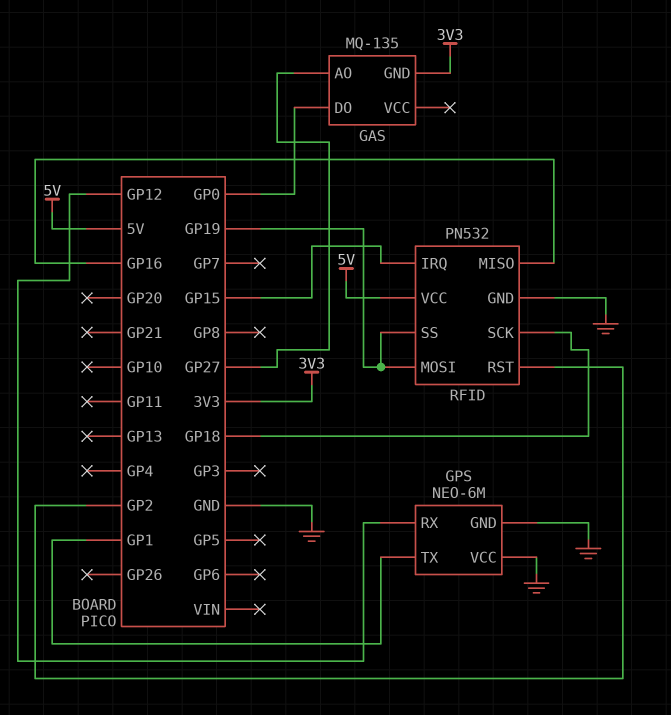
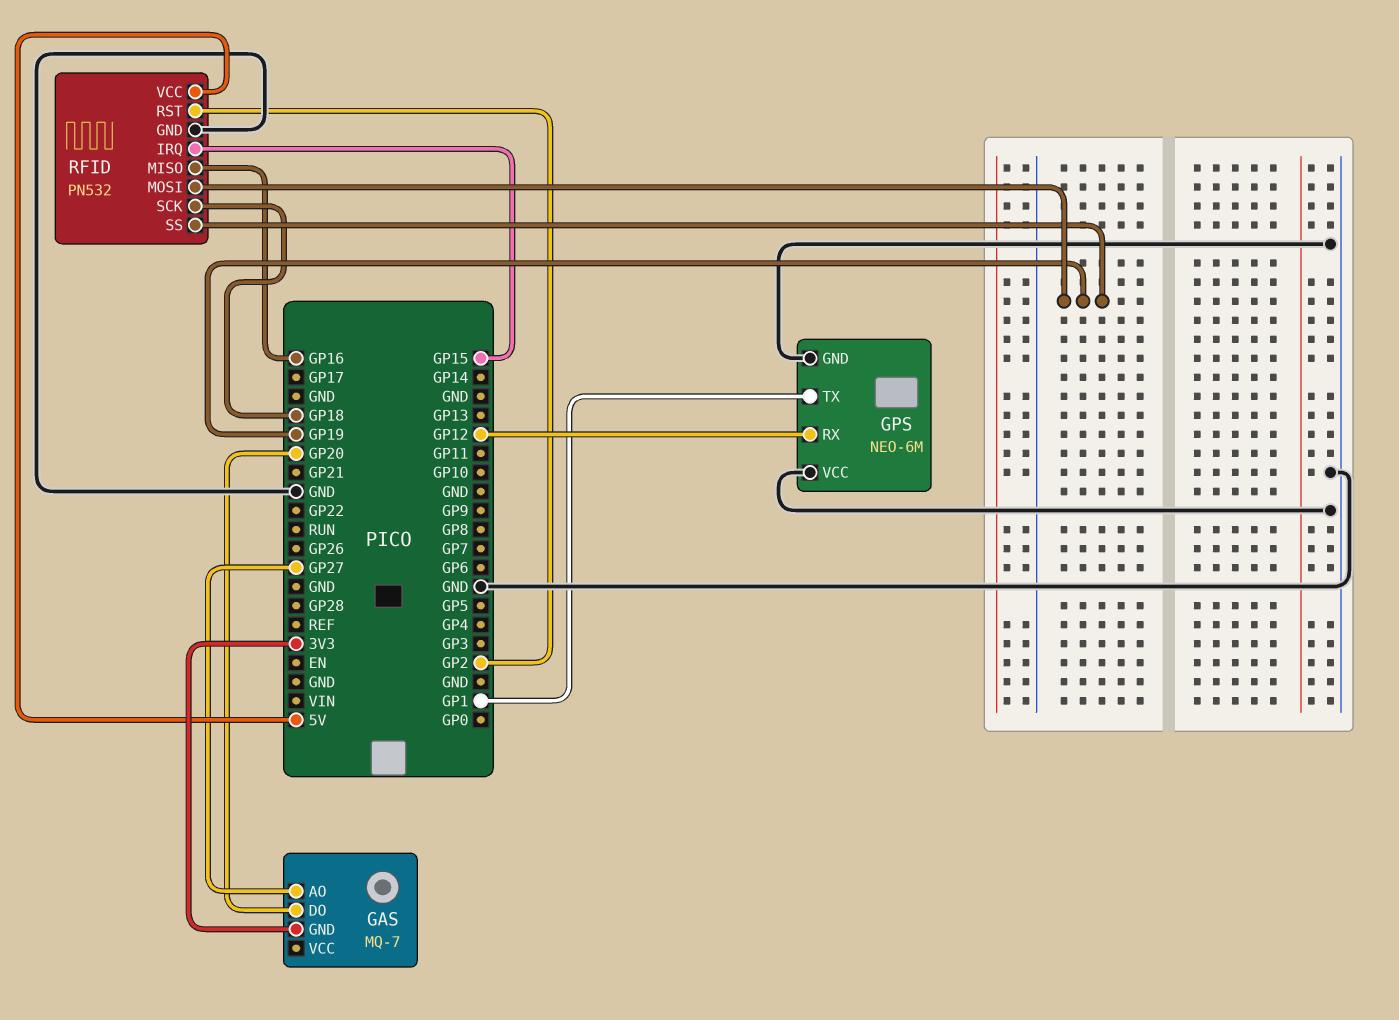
GAS: MQ-135 -> MQ-7
GAS pin DO: GP0 -> GP20

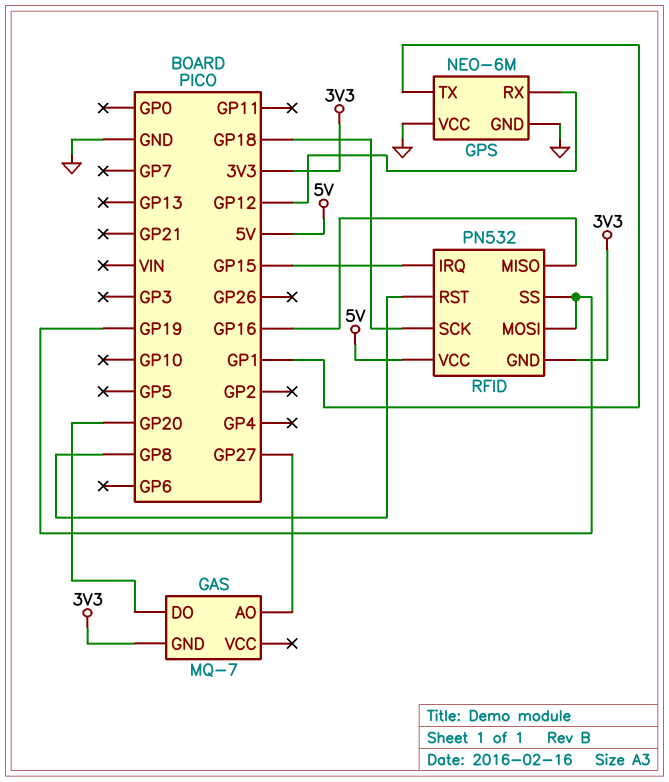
RFID pin GND: GND -> 3V3
RFID pin RST: GP2 -> GP8

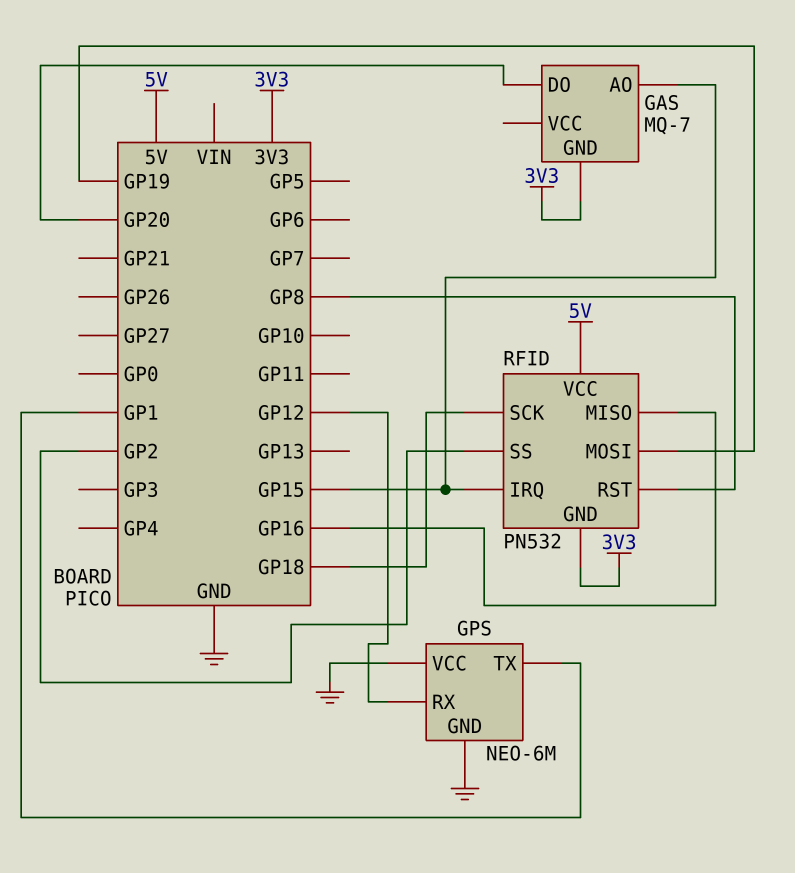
GAS pin AO: GP27 -> GP15
RFID pin SS: GP19 -> GP2

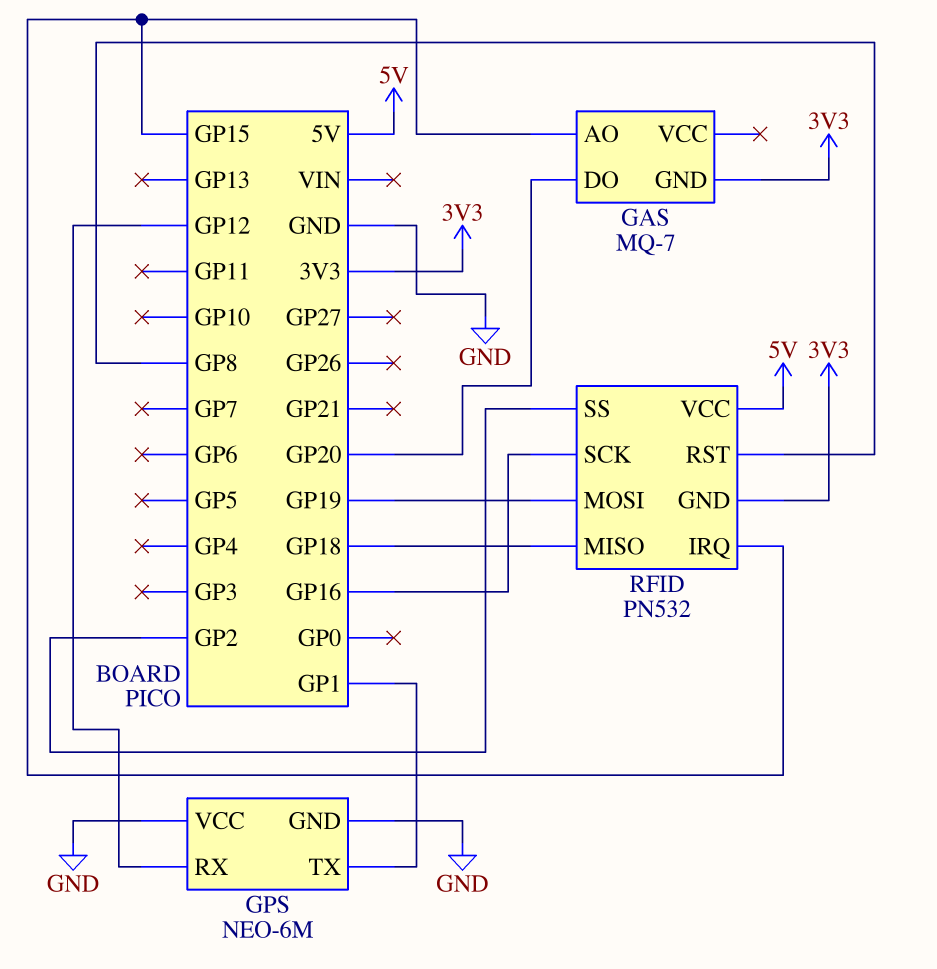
RFID pin MISO: GP16 -> GP18
RFID pin SCK: GP18 -> GP16

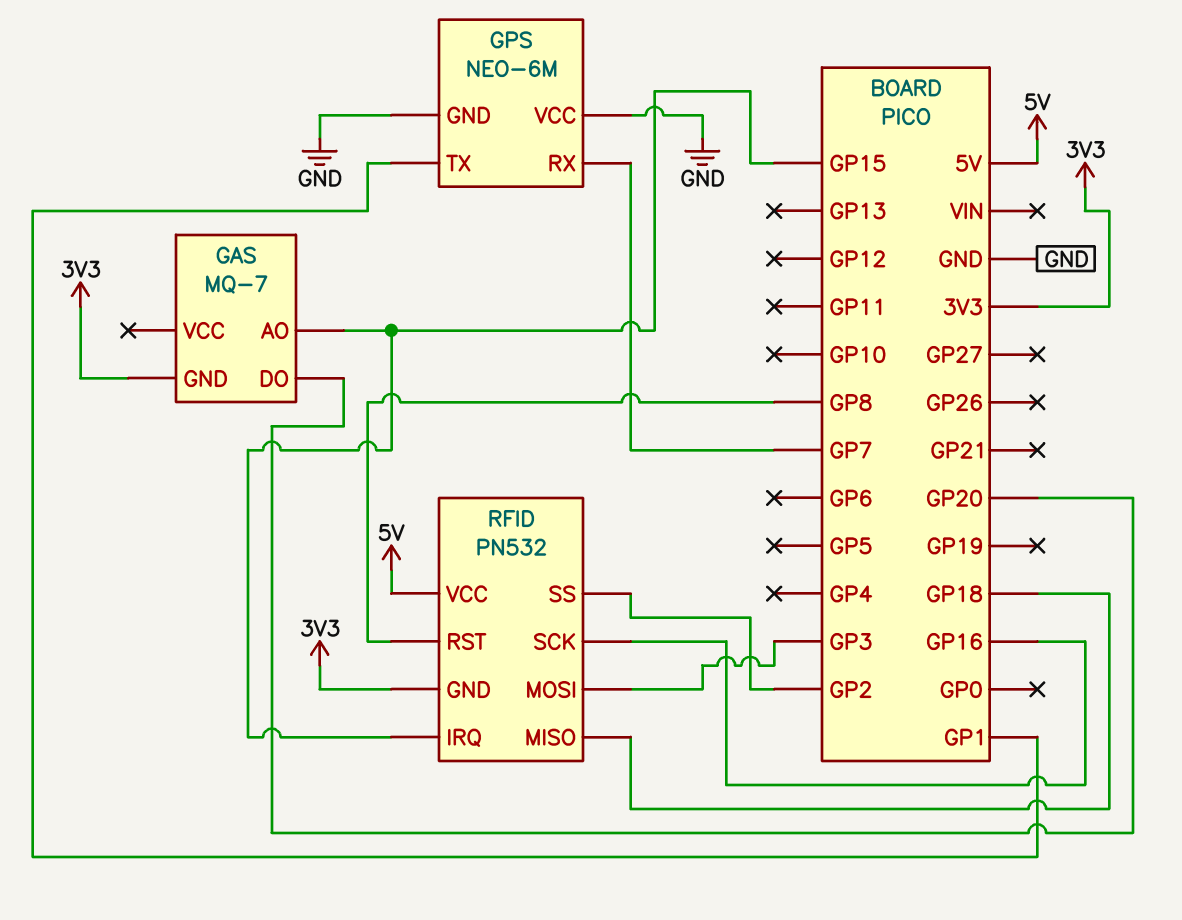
GPS pin RX: GP12 -> GP7
RFID pin MOSI: GP19 -> GP3

